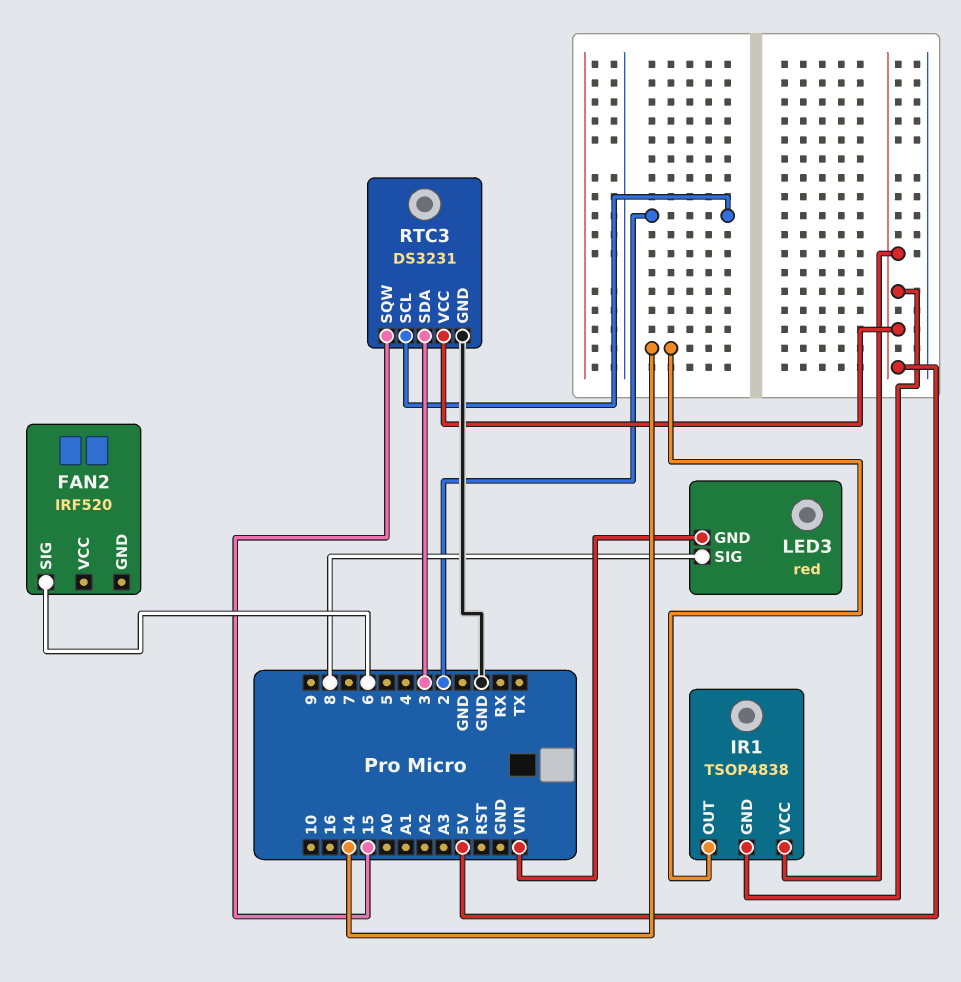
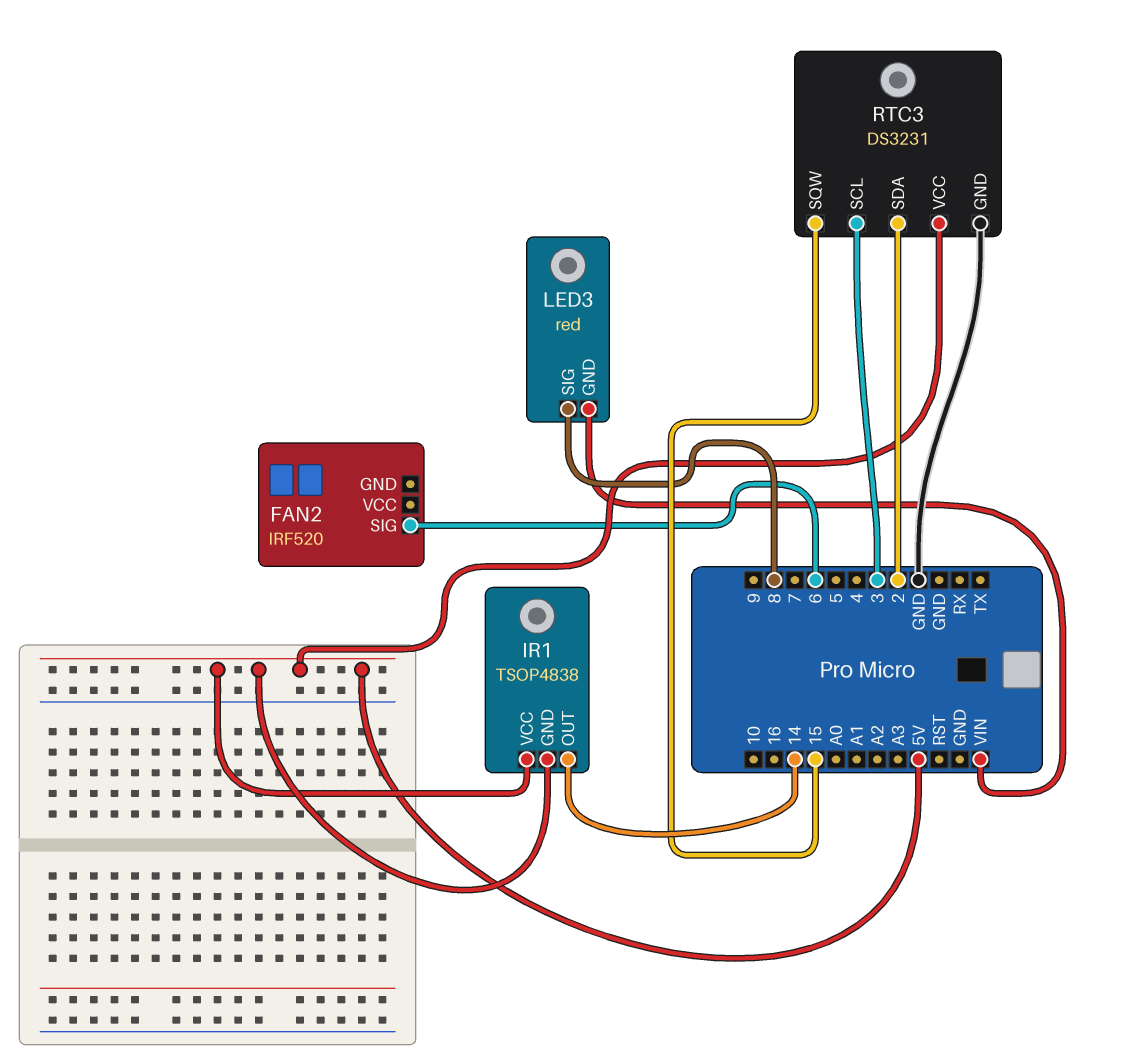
RTC3 pin SCL: 2 -> 3
RTC3 pin SDA: 3 -> 2

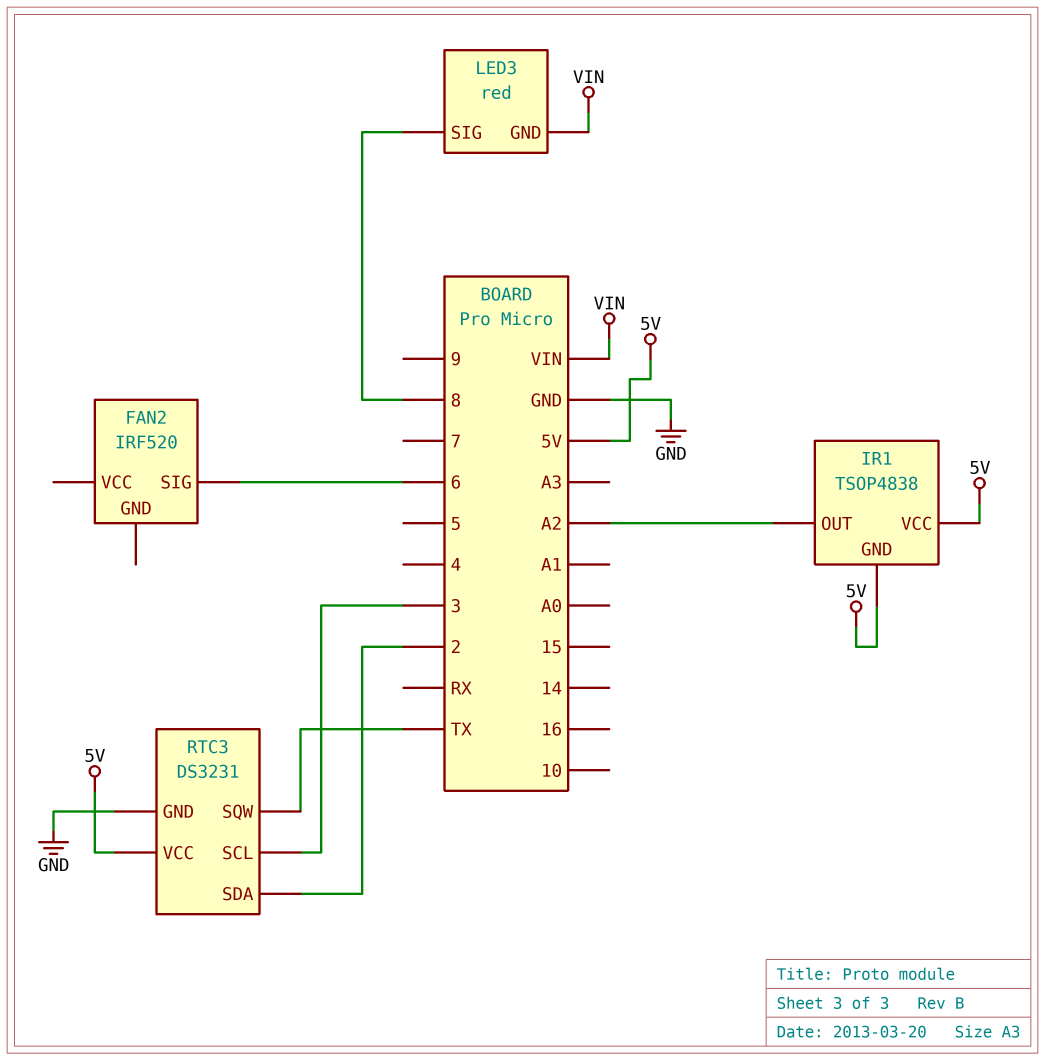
IR1 pin OUT: 14 -> A2
RTC3 pin SQW: 15 -> TX

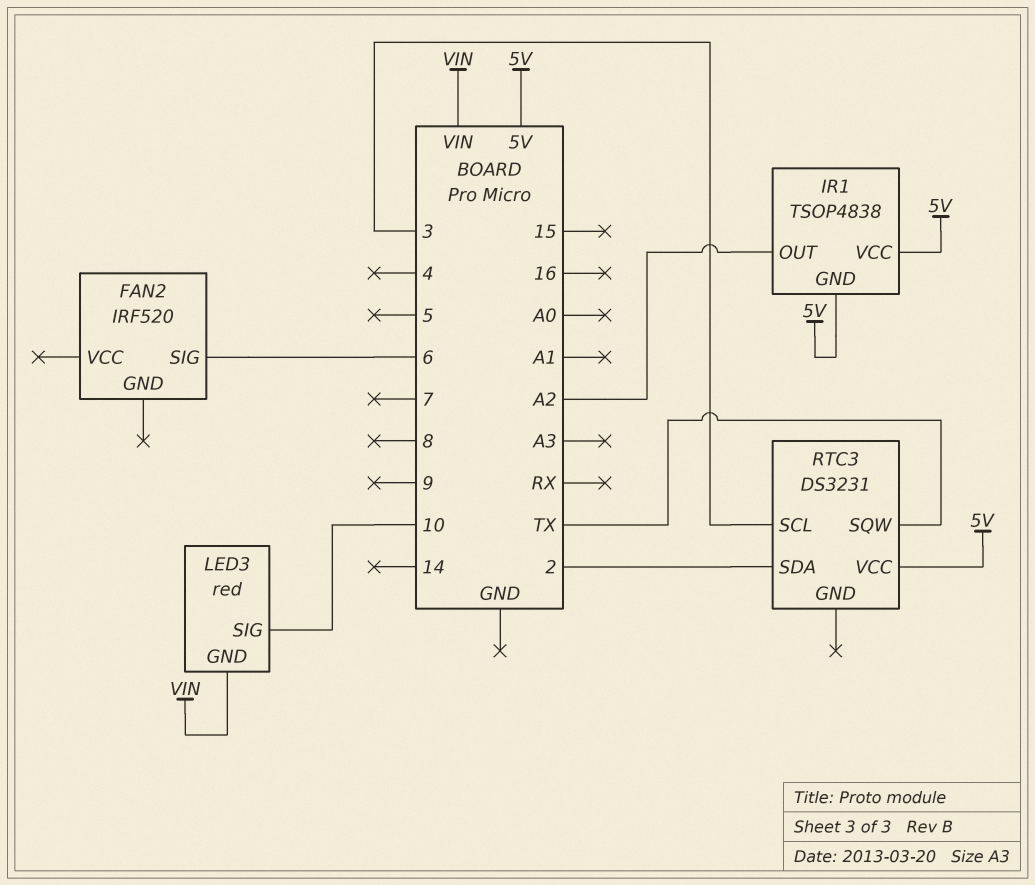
LED3 pin SIG: 8 -> 10
RTC3 pin GND: GND -> none

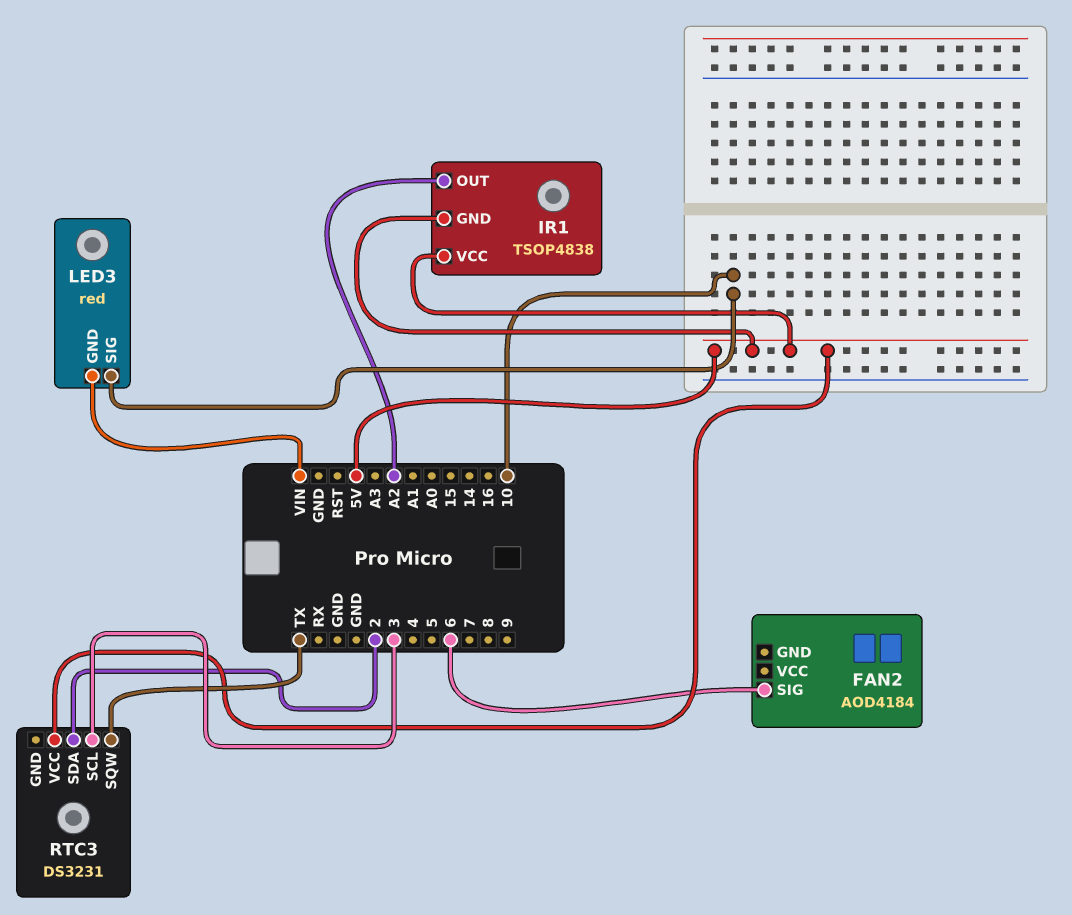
FAN2: IRF520 -> AOD4184

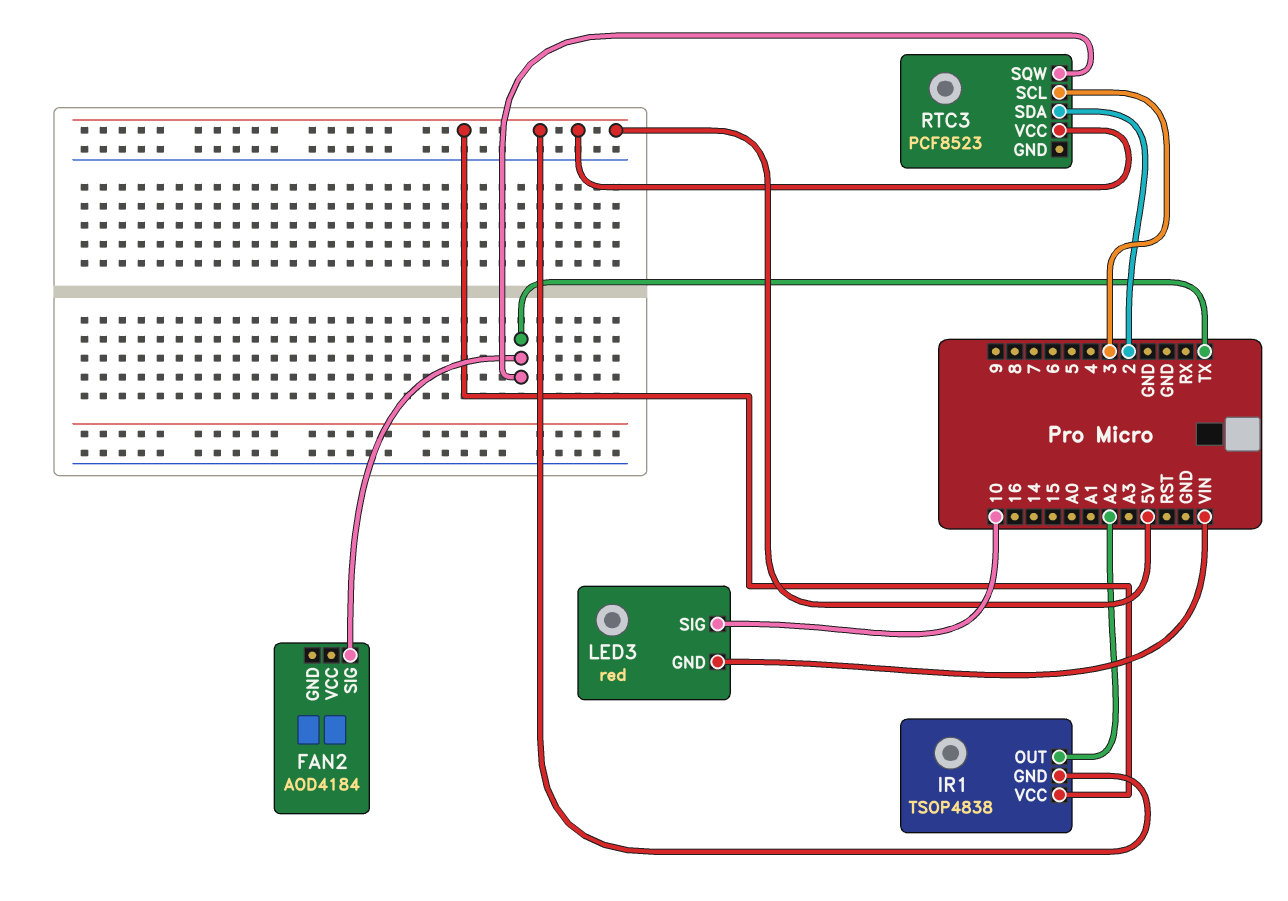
FAN2 pin SIG: 6 -> TX
RTC3: DS3231 -> PCF8523

